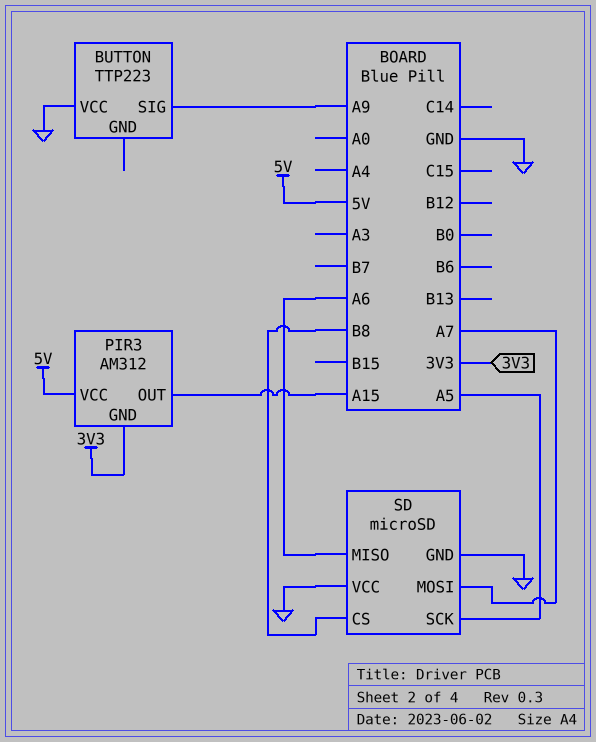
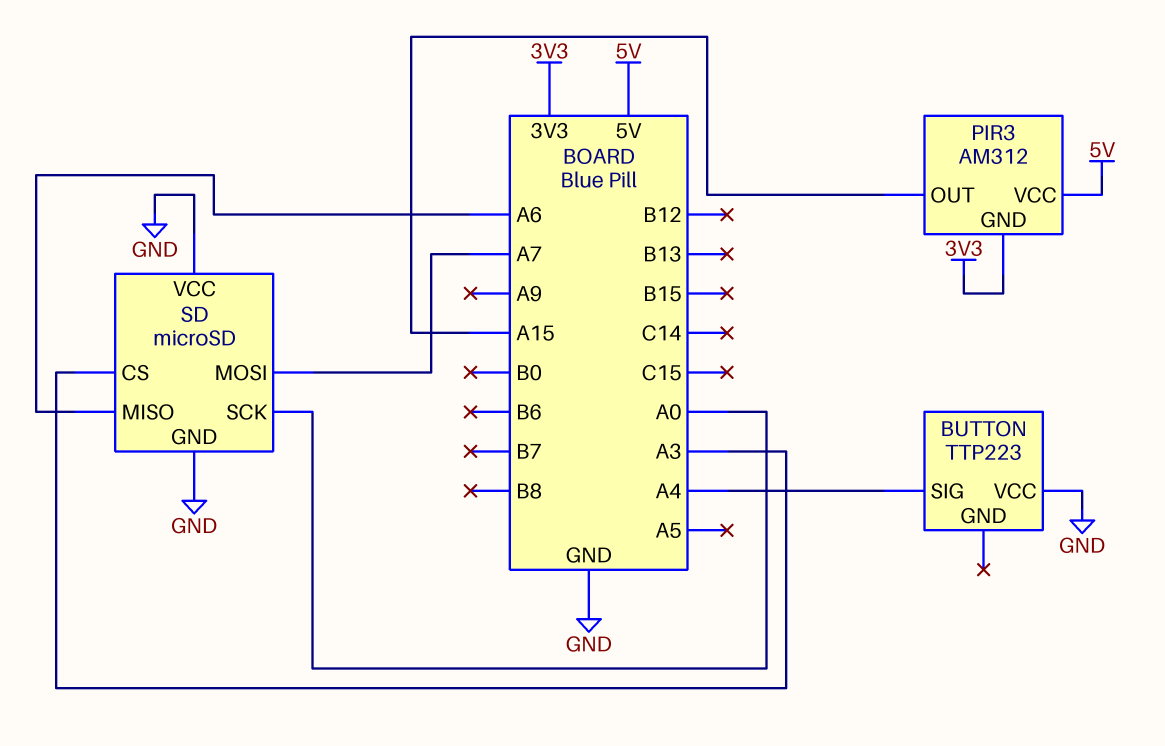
BUTTON pin SIG: A9 -> A4
SD pin CS: B8 -> A3
SD pin SCK: A5 -> A0

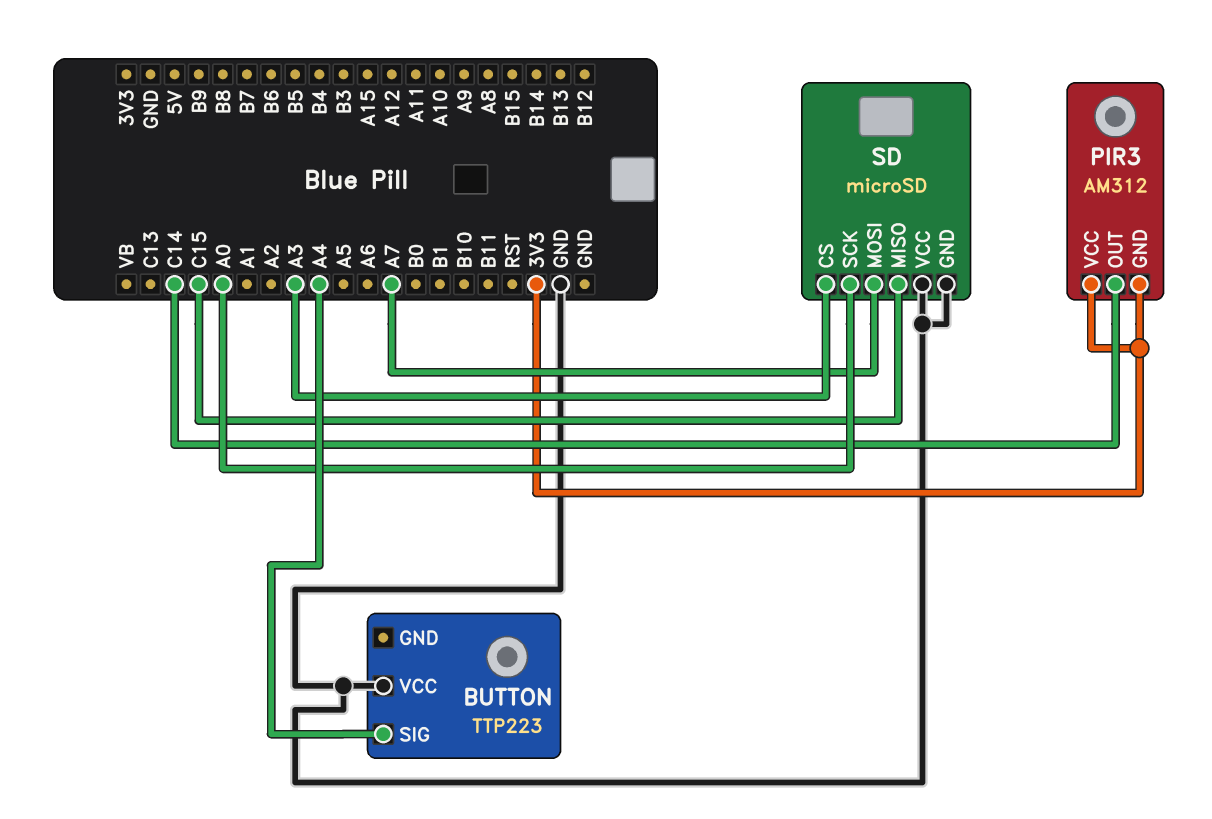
PIR3 pin OUT: A15 -> C14
PIR3 pin VCC: 5V -> 3V3
SD pin MISO: A6 -> C15

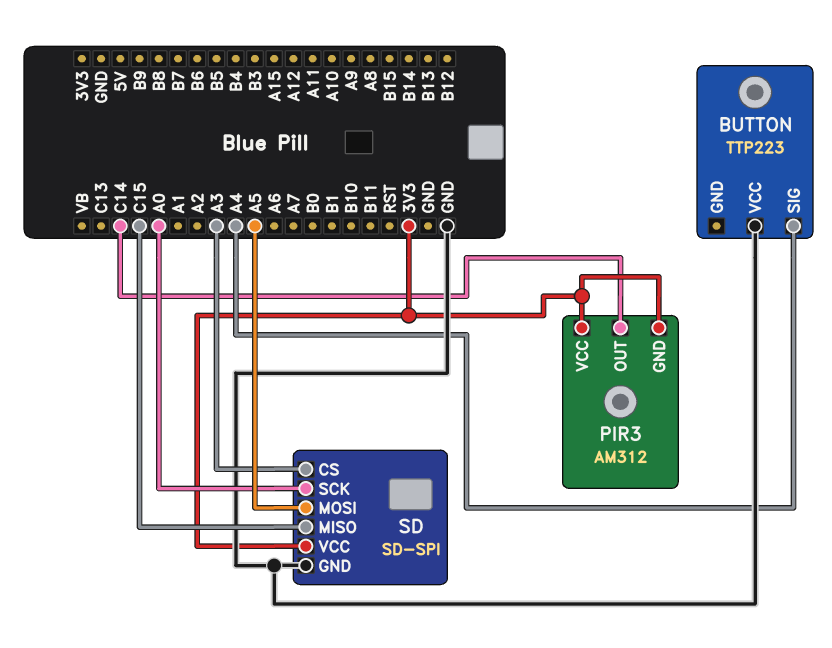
SD: microSD -> SD-SPI
SD pin MOSI: A7 -> A5
SD pin VCC: GND -> 3V3

